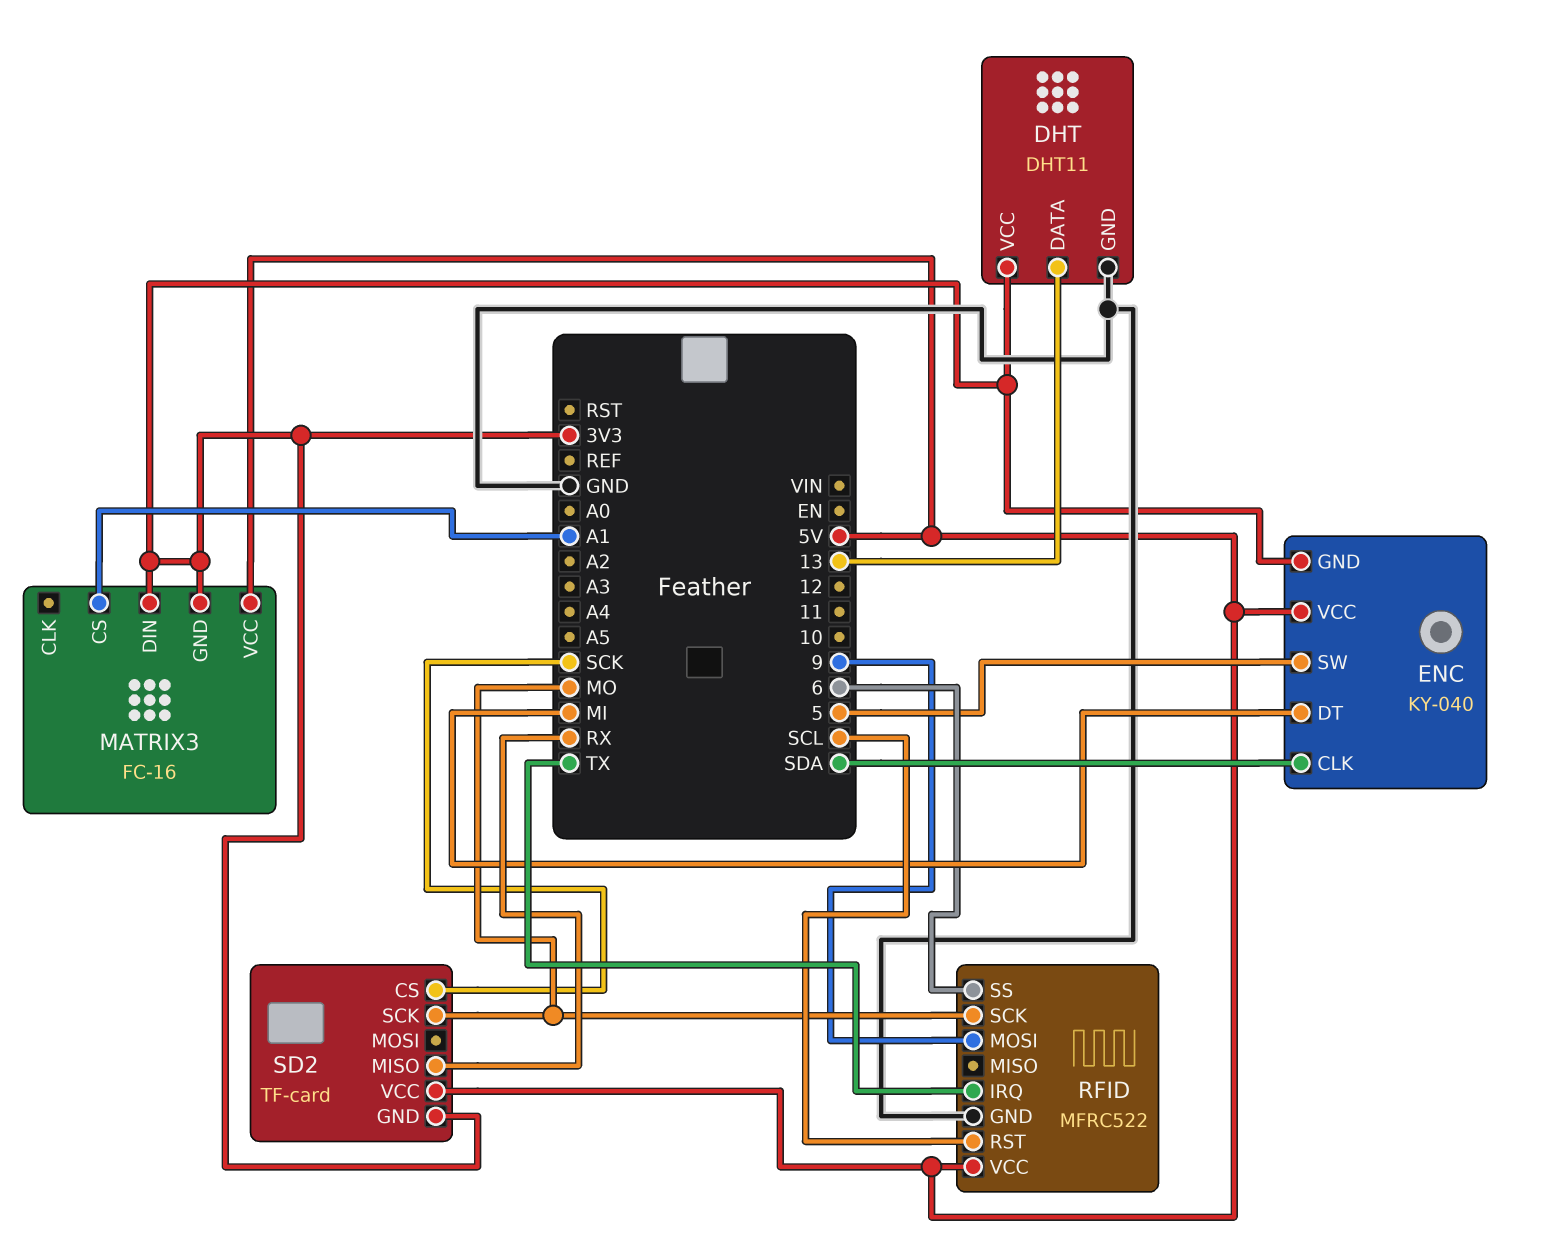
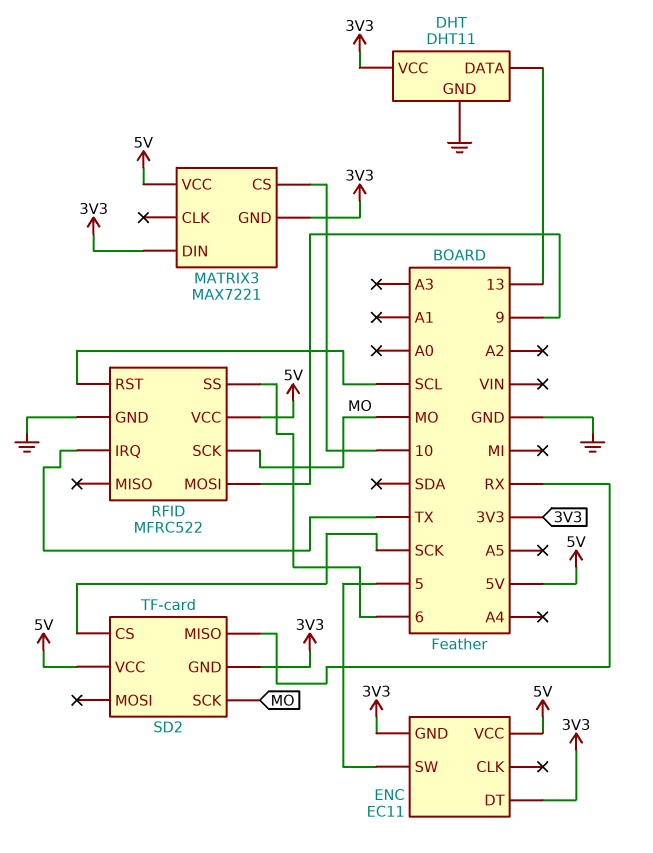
ENC: KY-040 -> EC11
ENC pin CLK: SDA -> none
ENC pin DT: MI -> 3V3
MATRIX3: FC-16 -> MAX7221
MATRIX3 pin CS: A1 -> 10

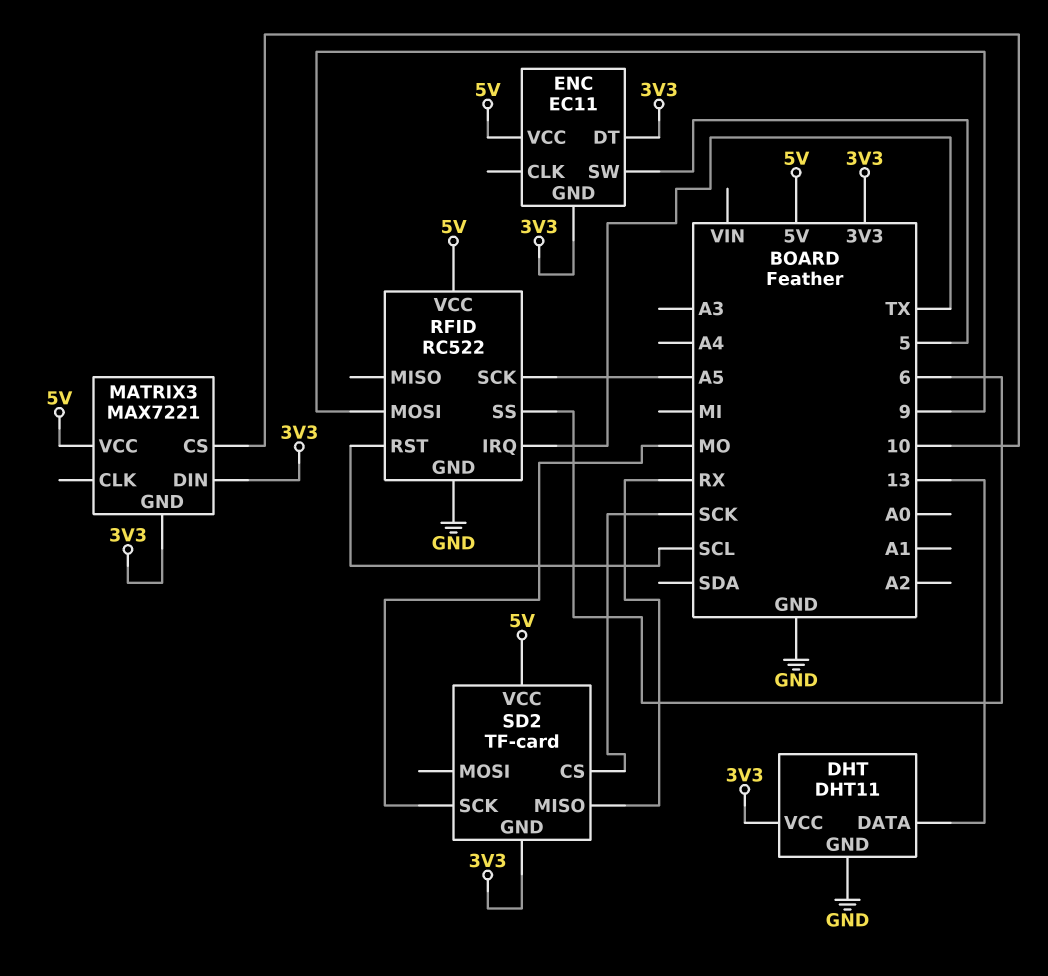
RFID: MFRC522 -> RC522
RFID pin SCK: MO -> A5

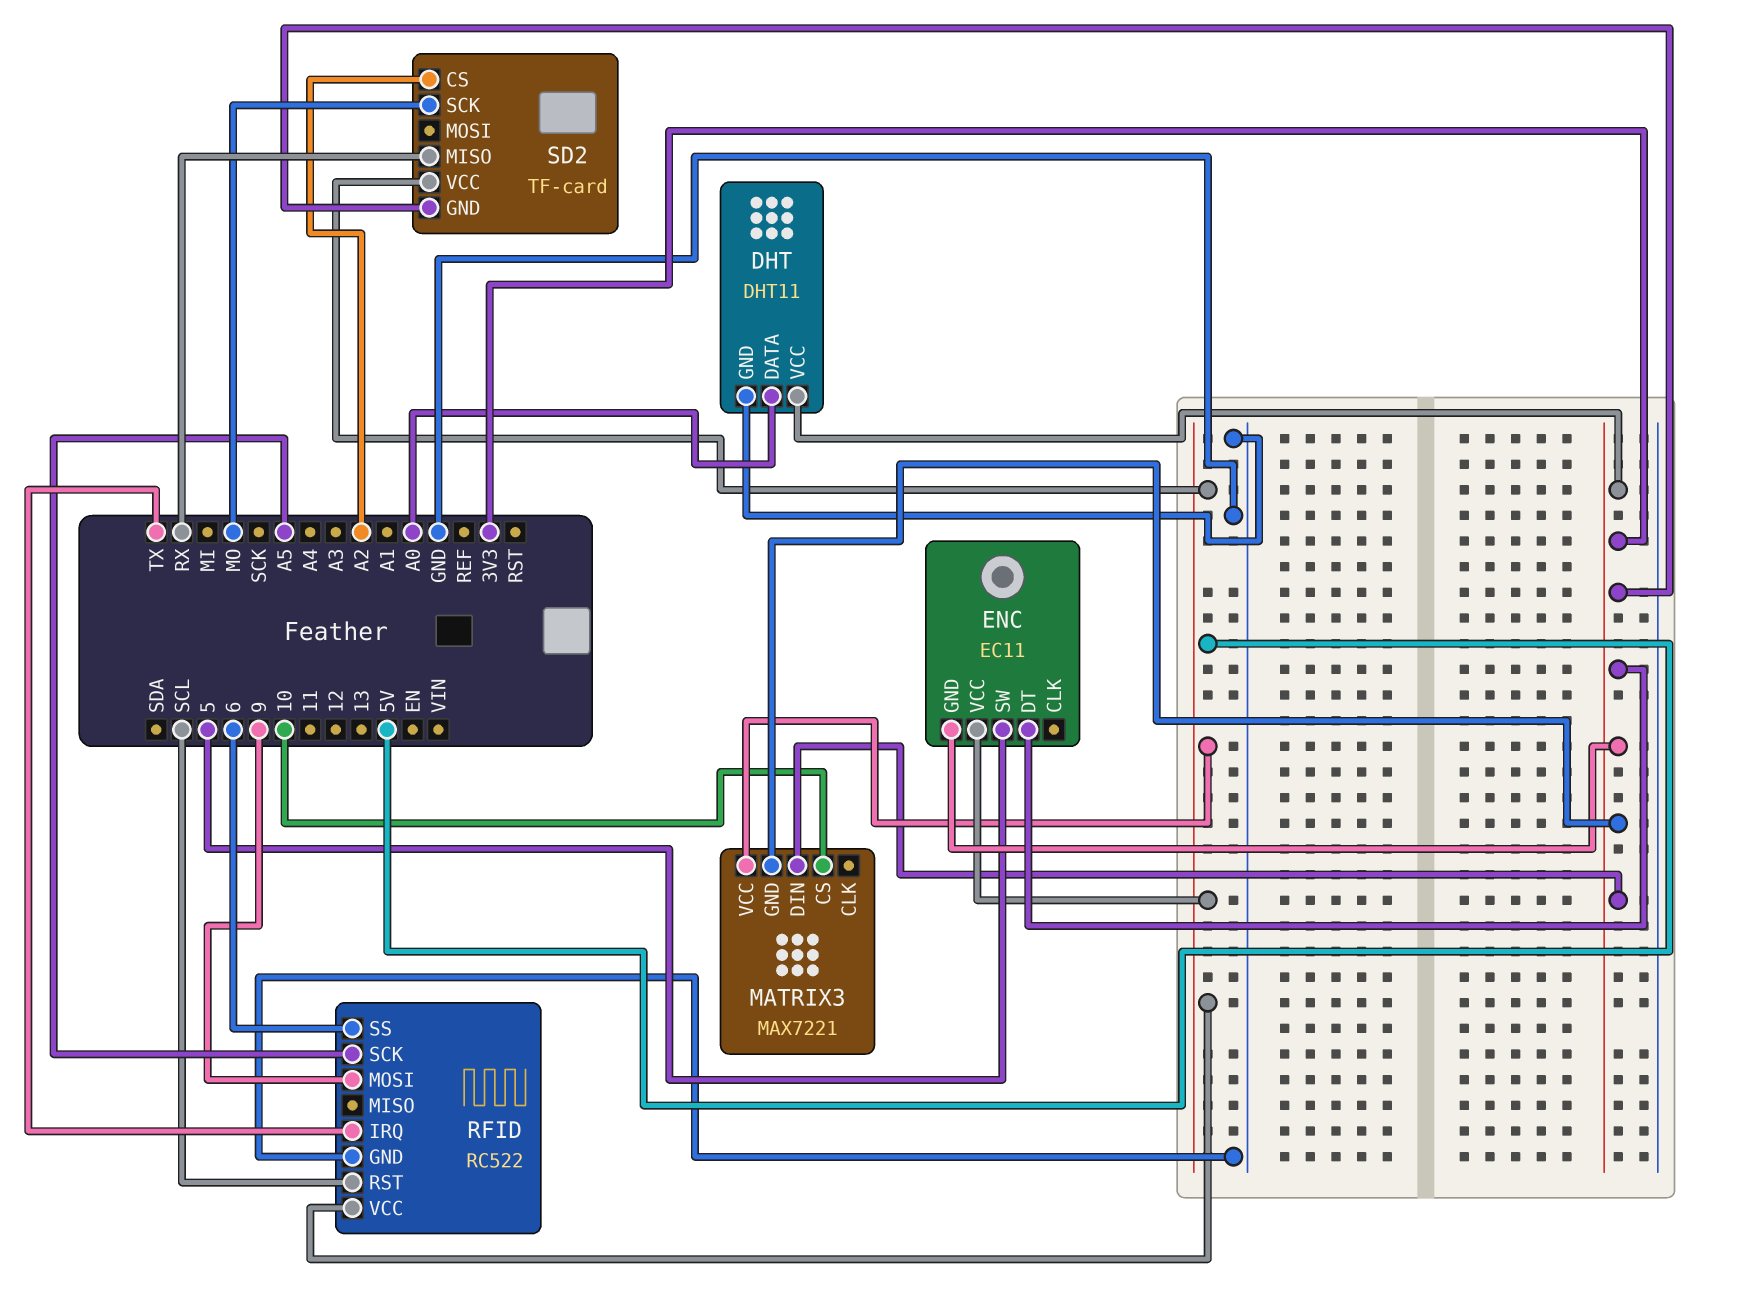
DHT pin DATA: 13 -> A0
SD2 pin CS: SCK -> A2

